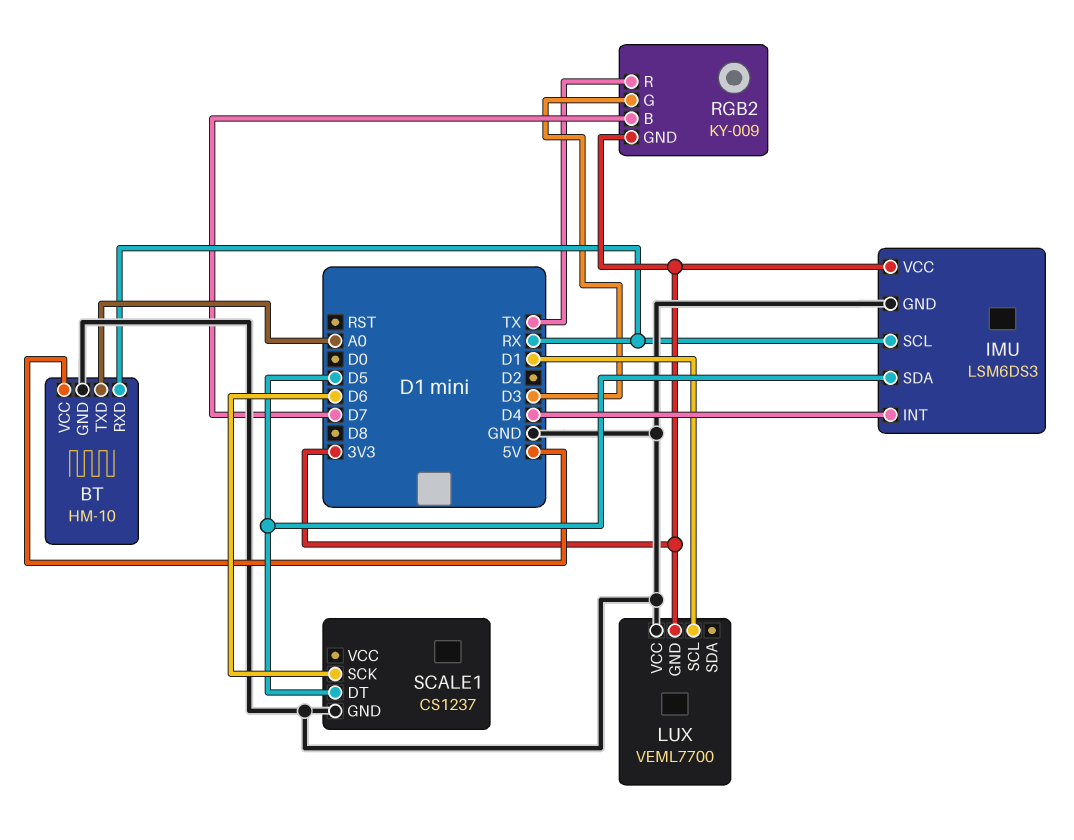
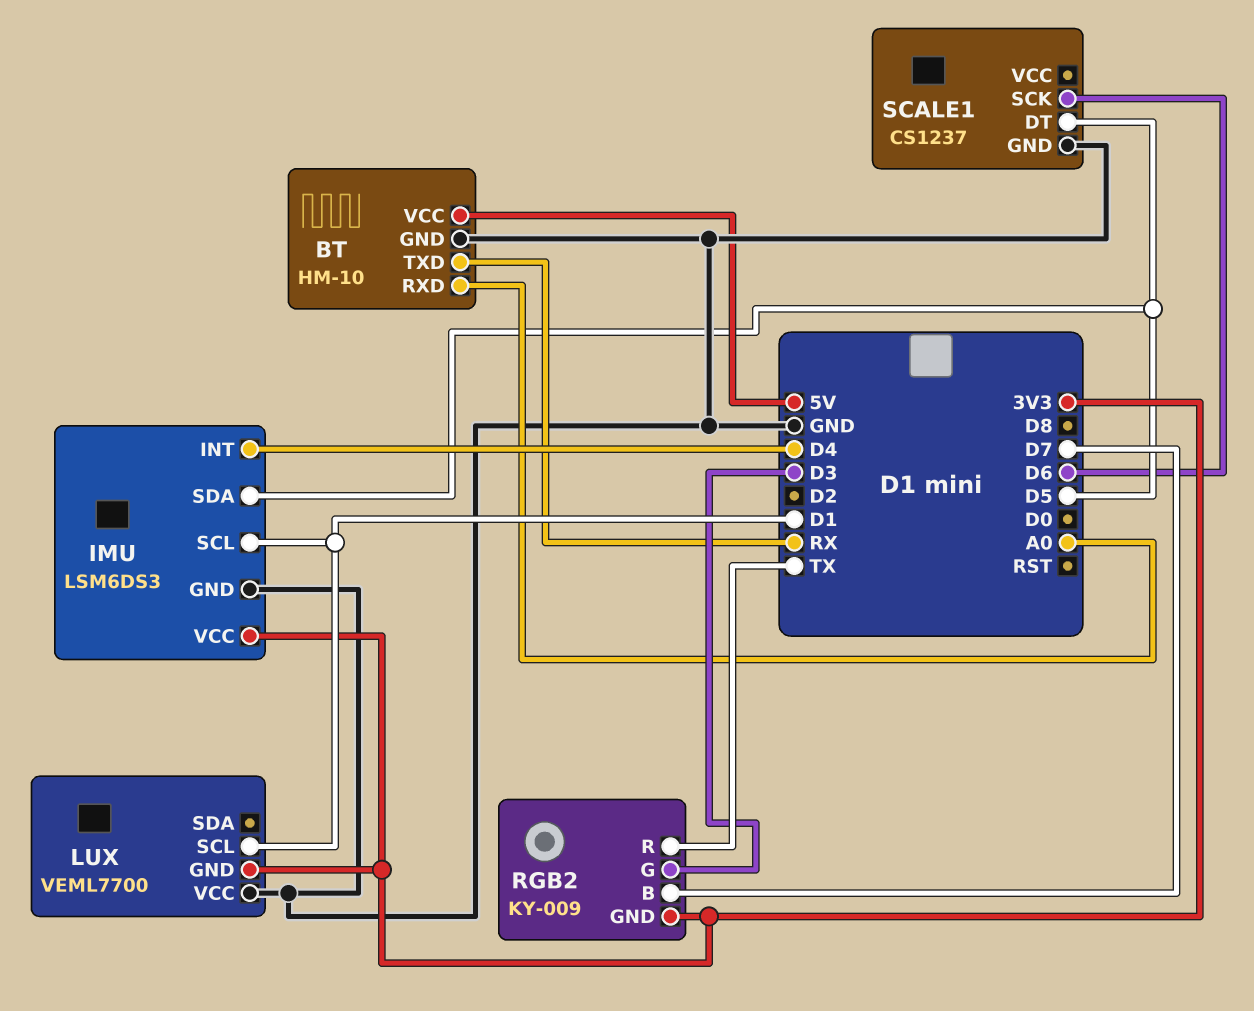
BT pin RXD: RX -> A0
BT pin TXD: A0 -> RX
IMU pin SCL: RX -> D1

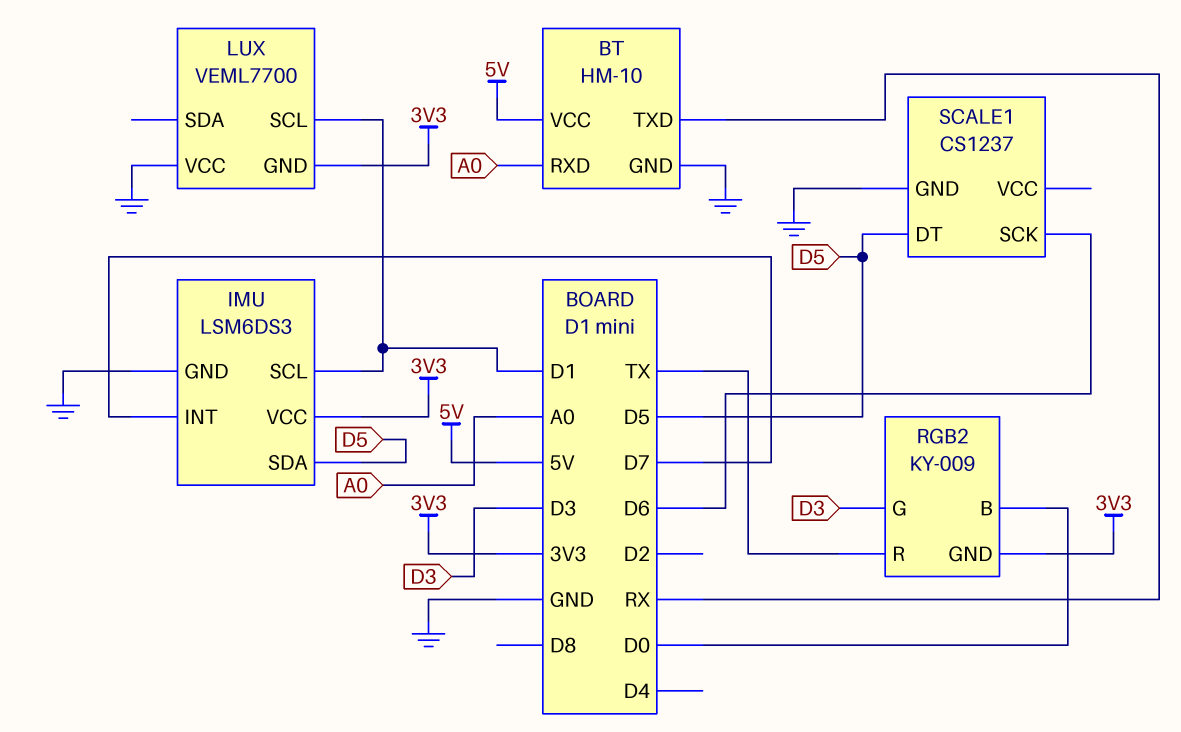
IMU pin INT: D4 -> D7
RGB2 pin B: D7 -> D0

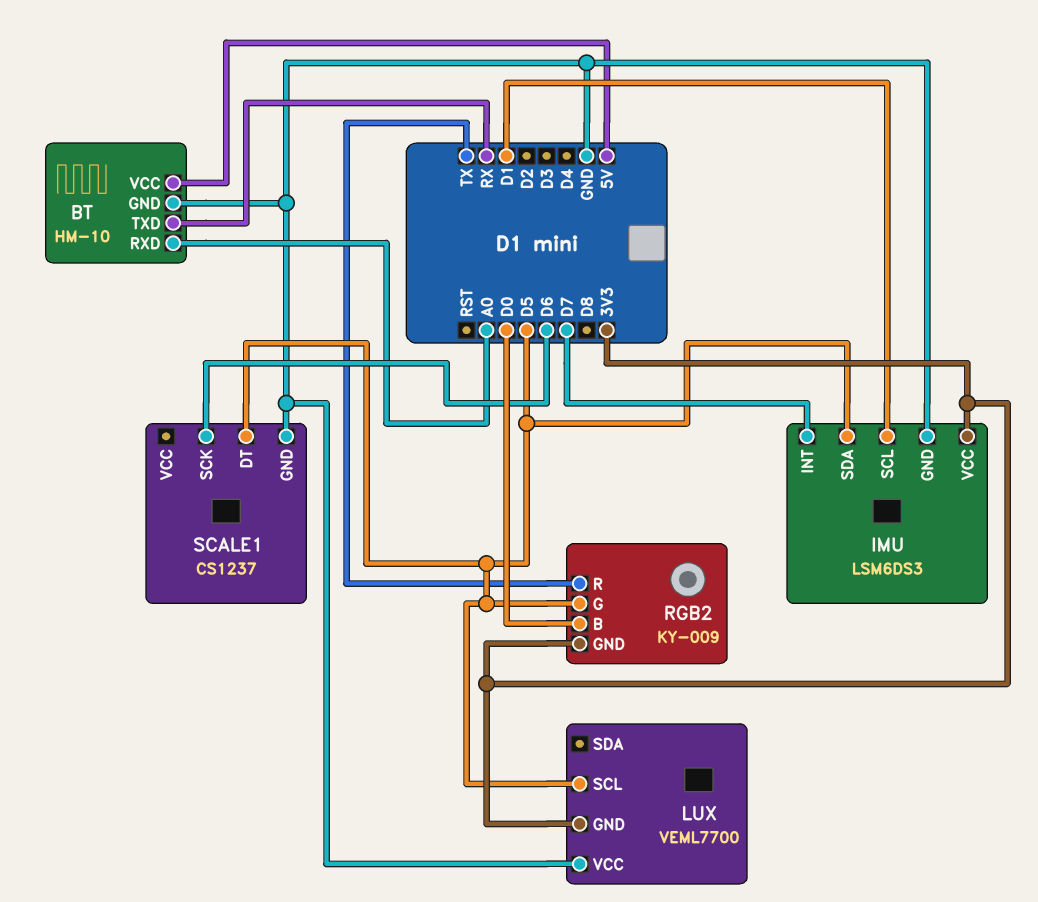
LUX pin SCL: D1 -> D5
RGB2 pin G: D3 -> D5

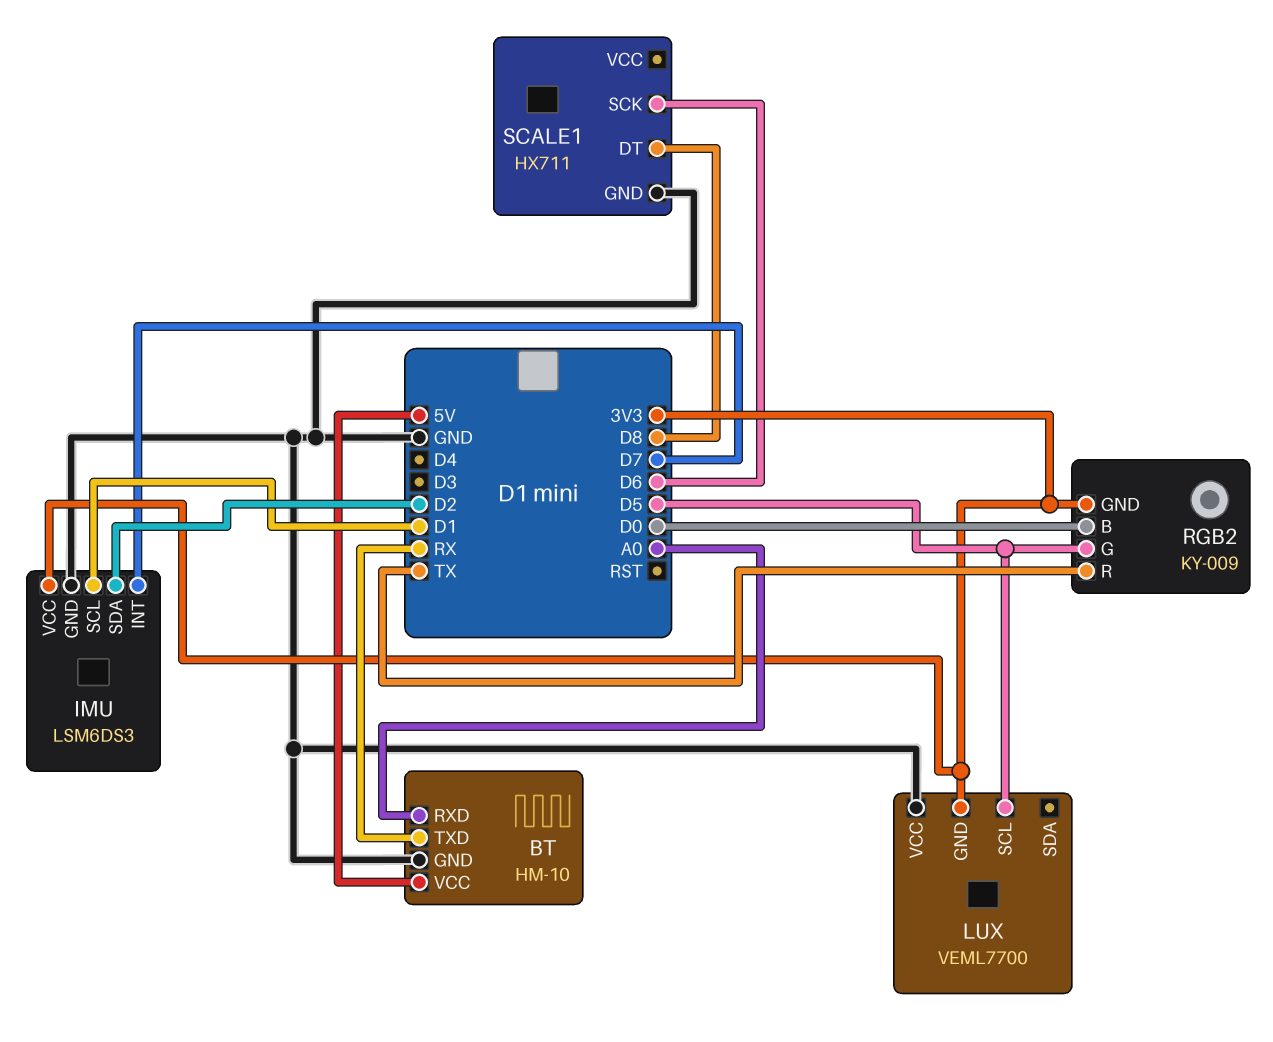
IMU pin SDA: D5 -> D2
SCALE1: CS1237 -> HX711
SCALE1 pin DT: D5 -> D8

